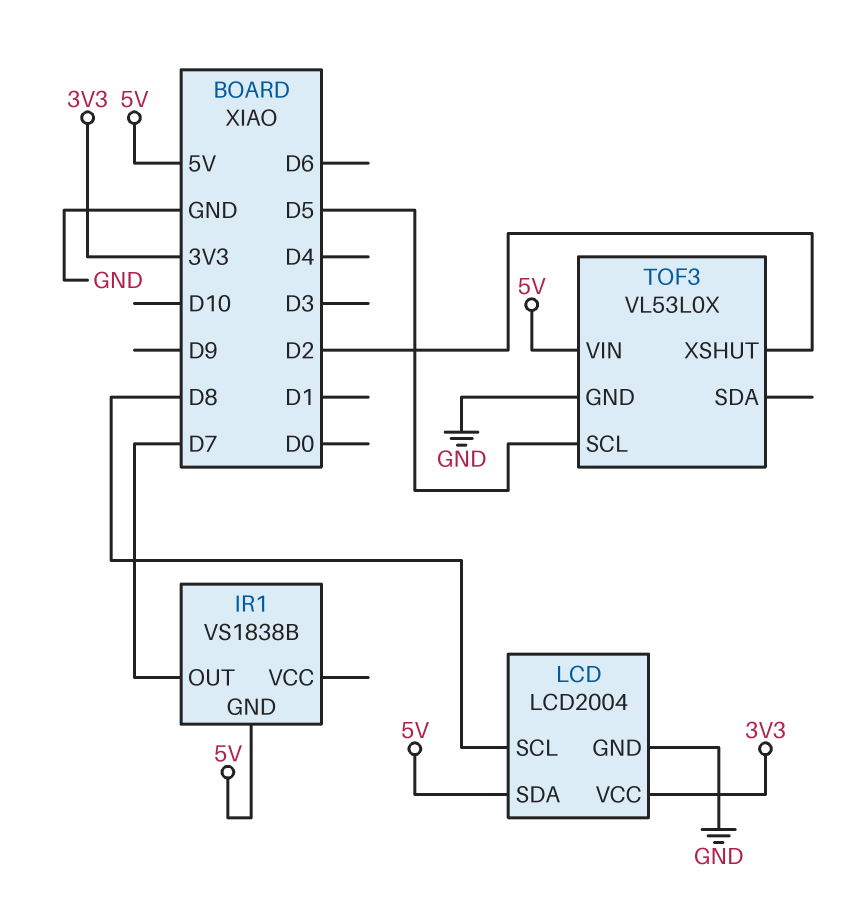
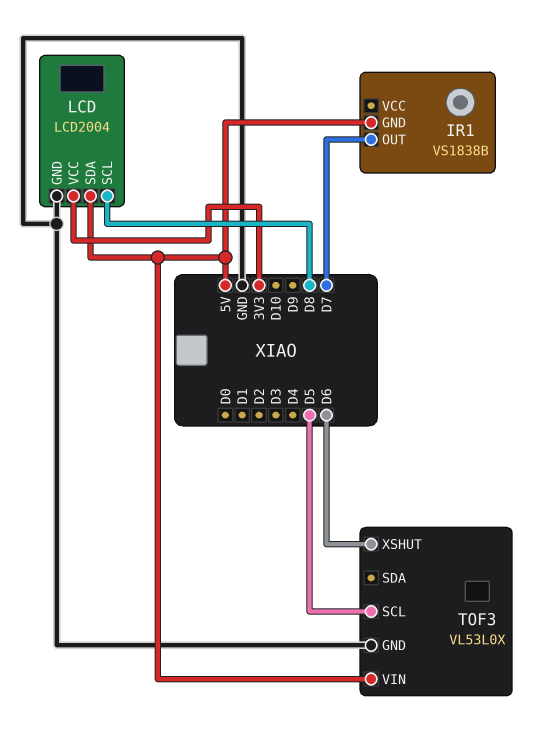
TOF3 pin XSHUT: D2 -> D6

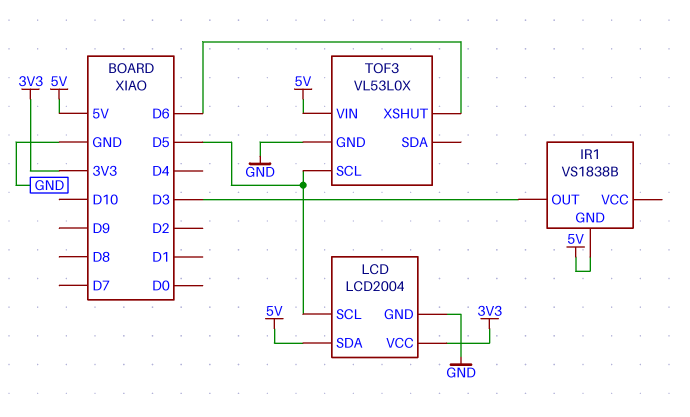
IR1 pin OUT: D7 -> D3
LCD pin SCL: D8 -> D5

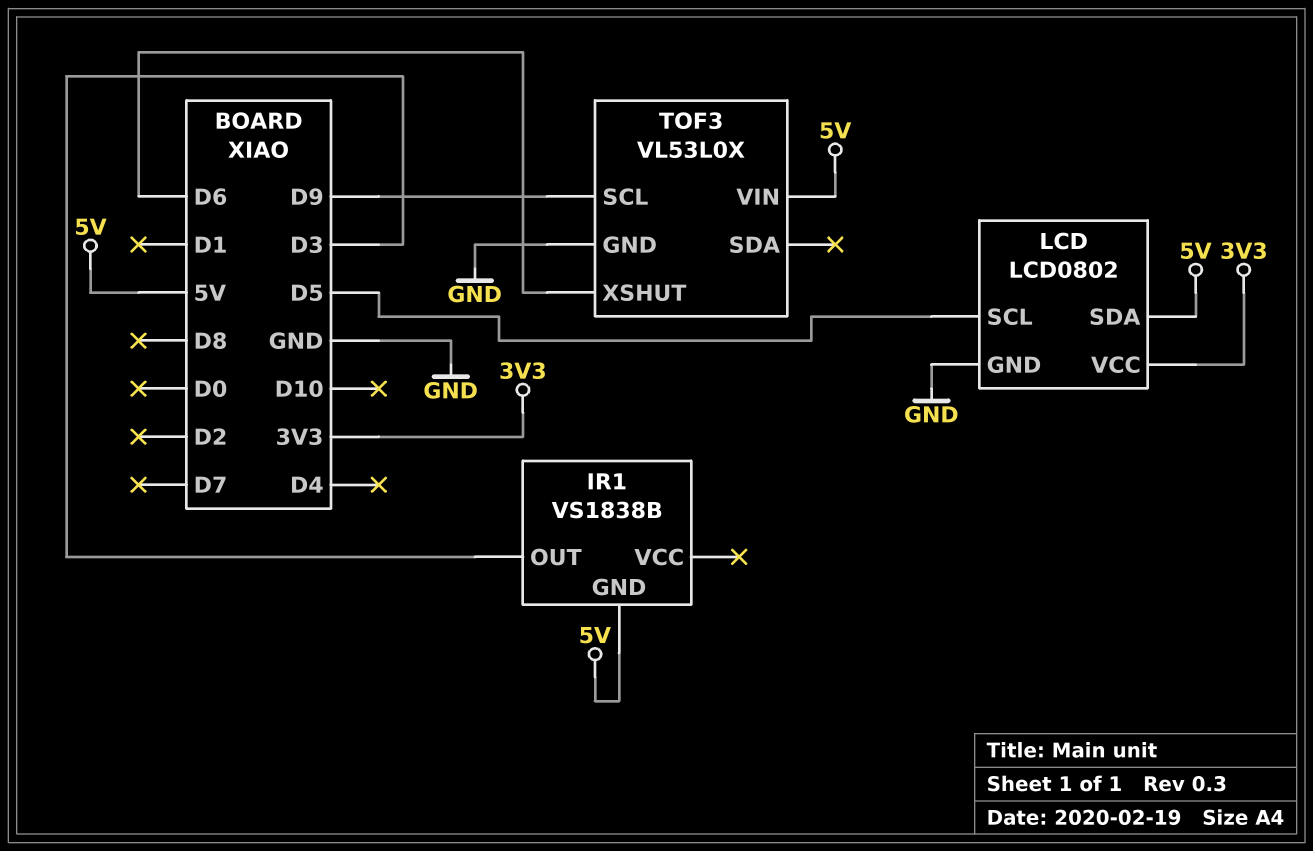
LCD: LCD2004 -> LCD0802
TOF3 pin SCL: D5 -> D9

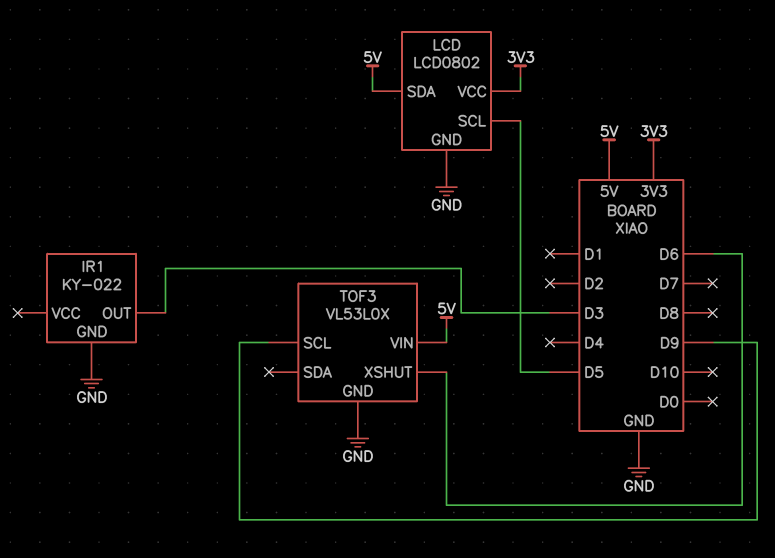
IR1: VS1838B -> KY-022
IR1 pin GND: 5V -> GND

